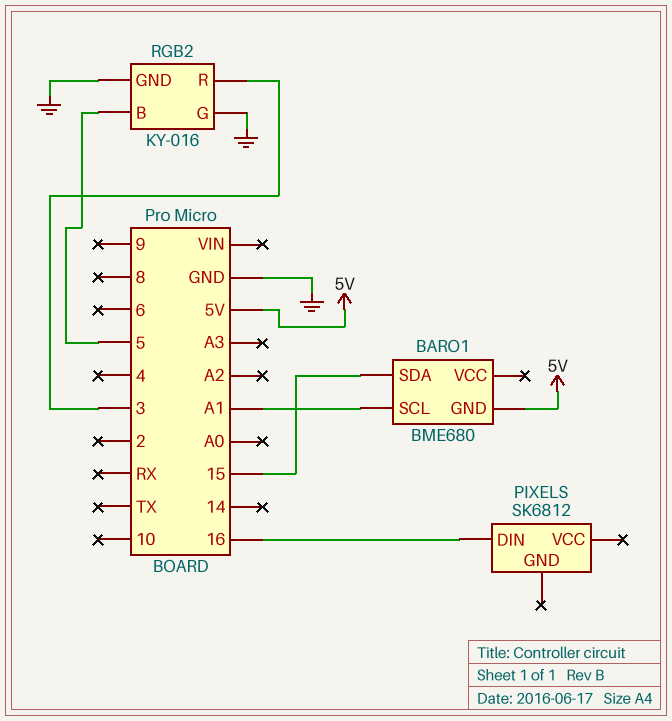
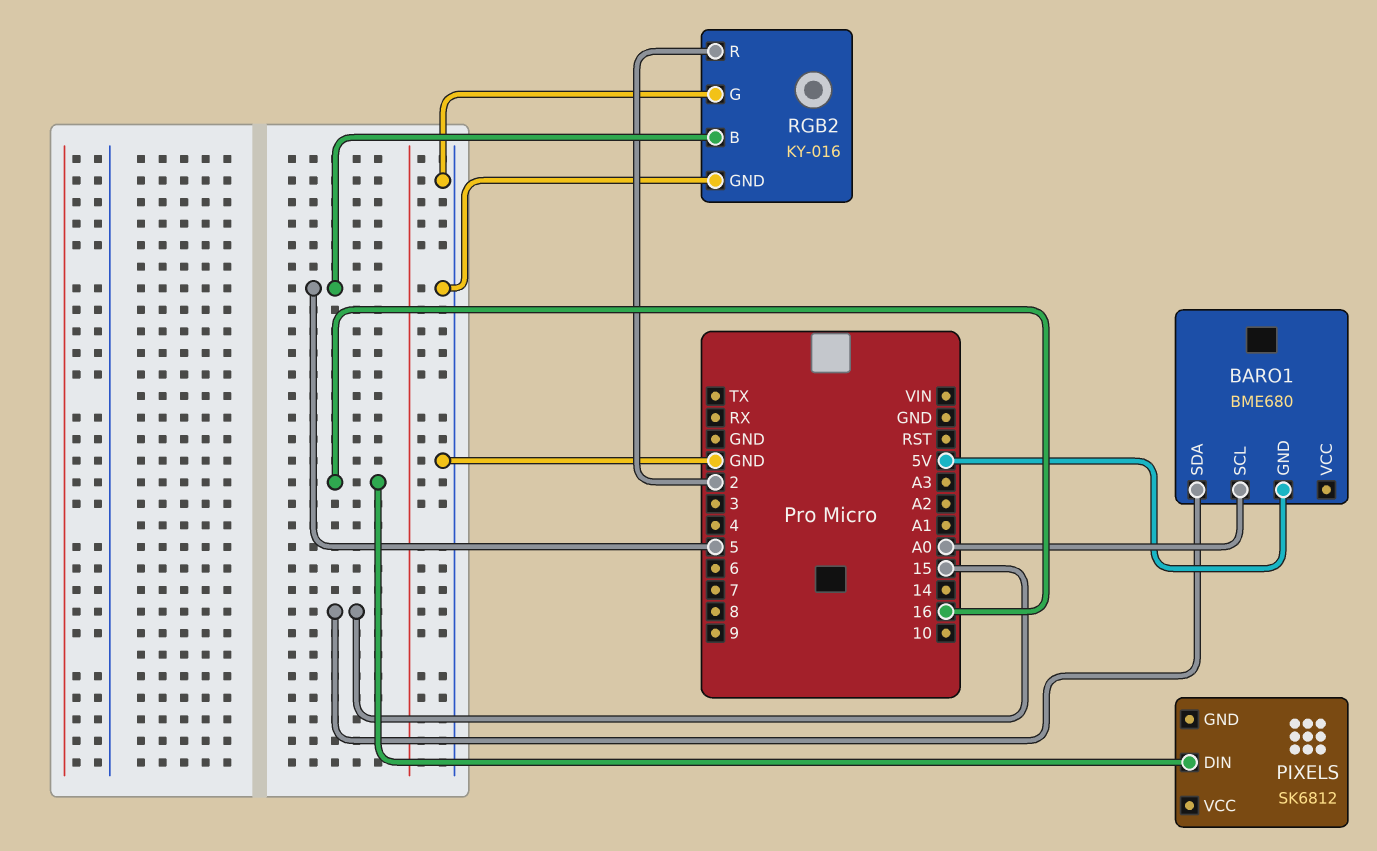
BARO1 pin SCL: A1 -> A0
RGB2 pin R: 3 -> 2

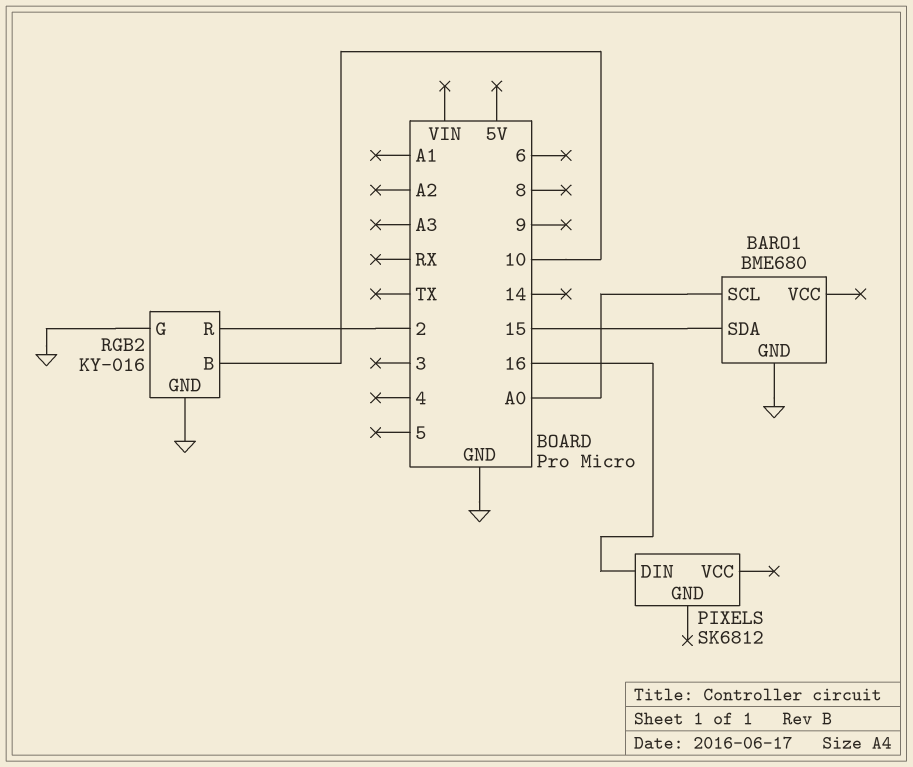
BARO1 pin GND: 5V -> GND
RGB2 pin B: 5 -> 10

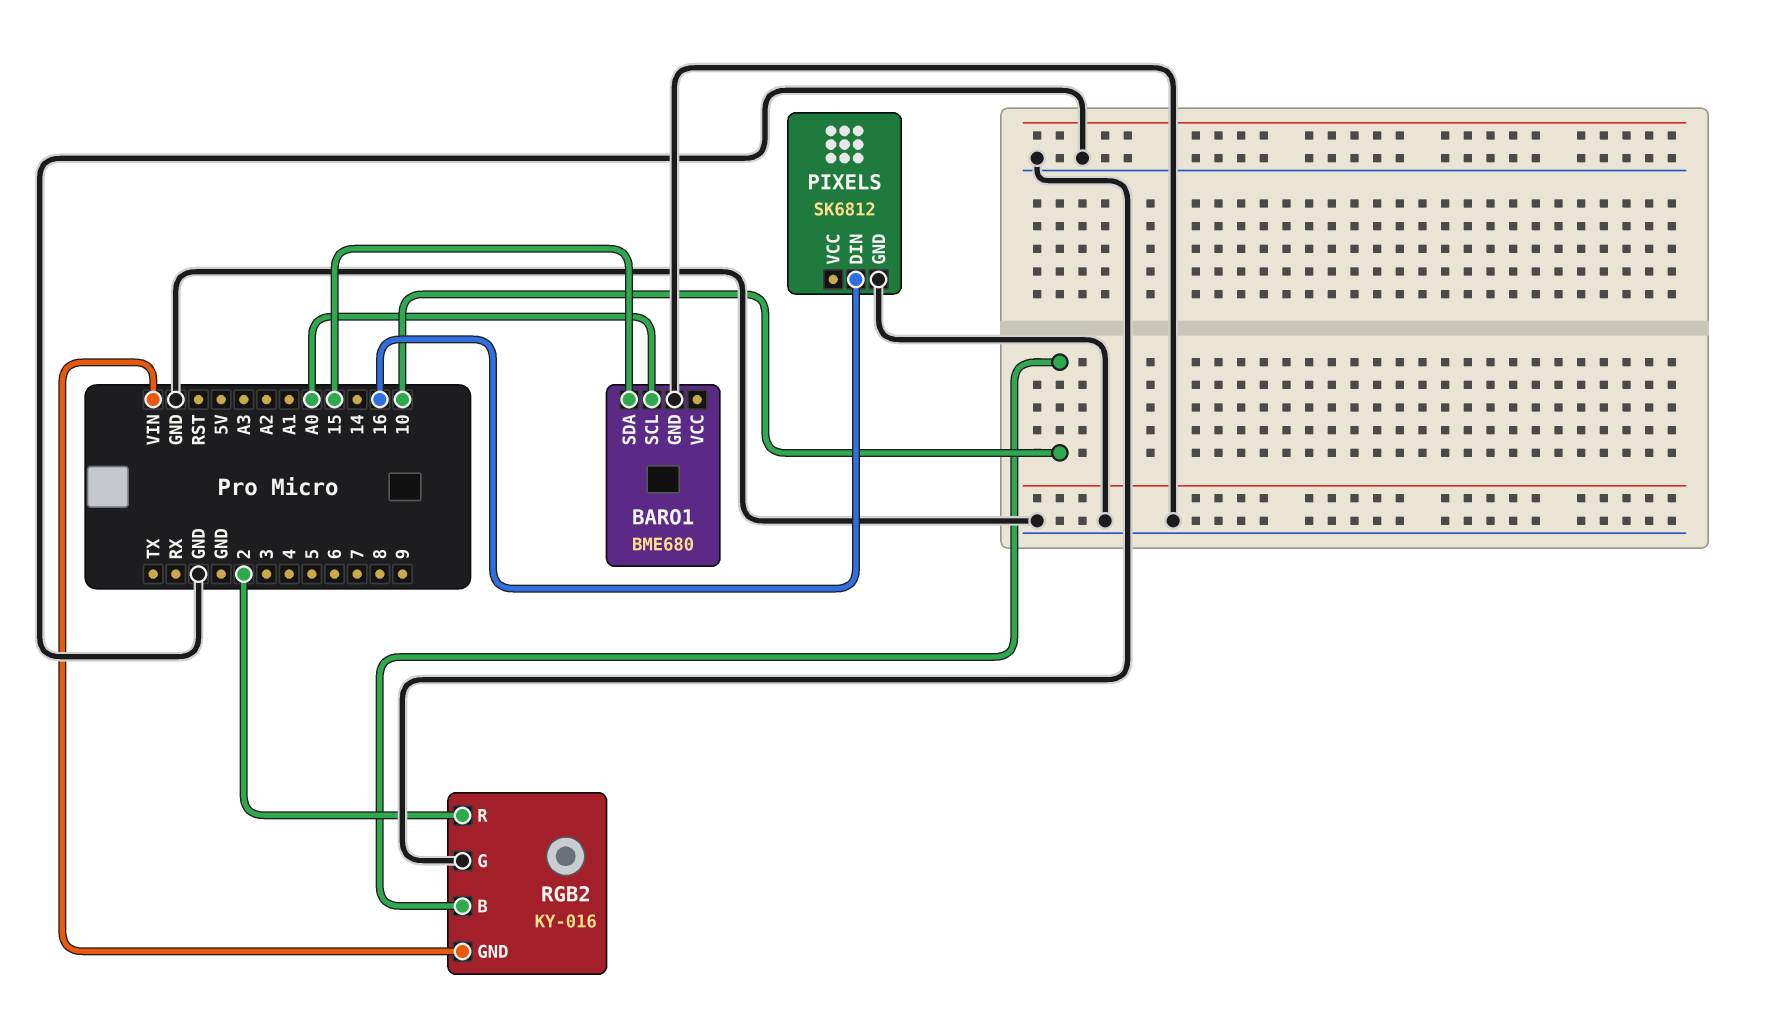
PIXELS pin GND: none -> GND
RGB2 pin GND: GND -> VIN

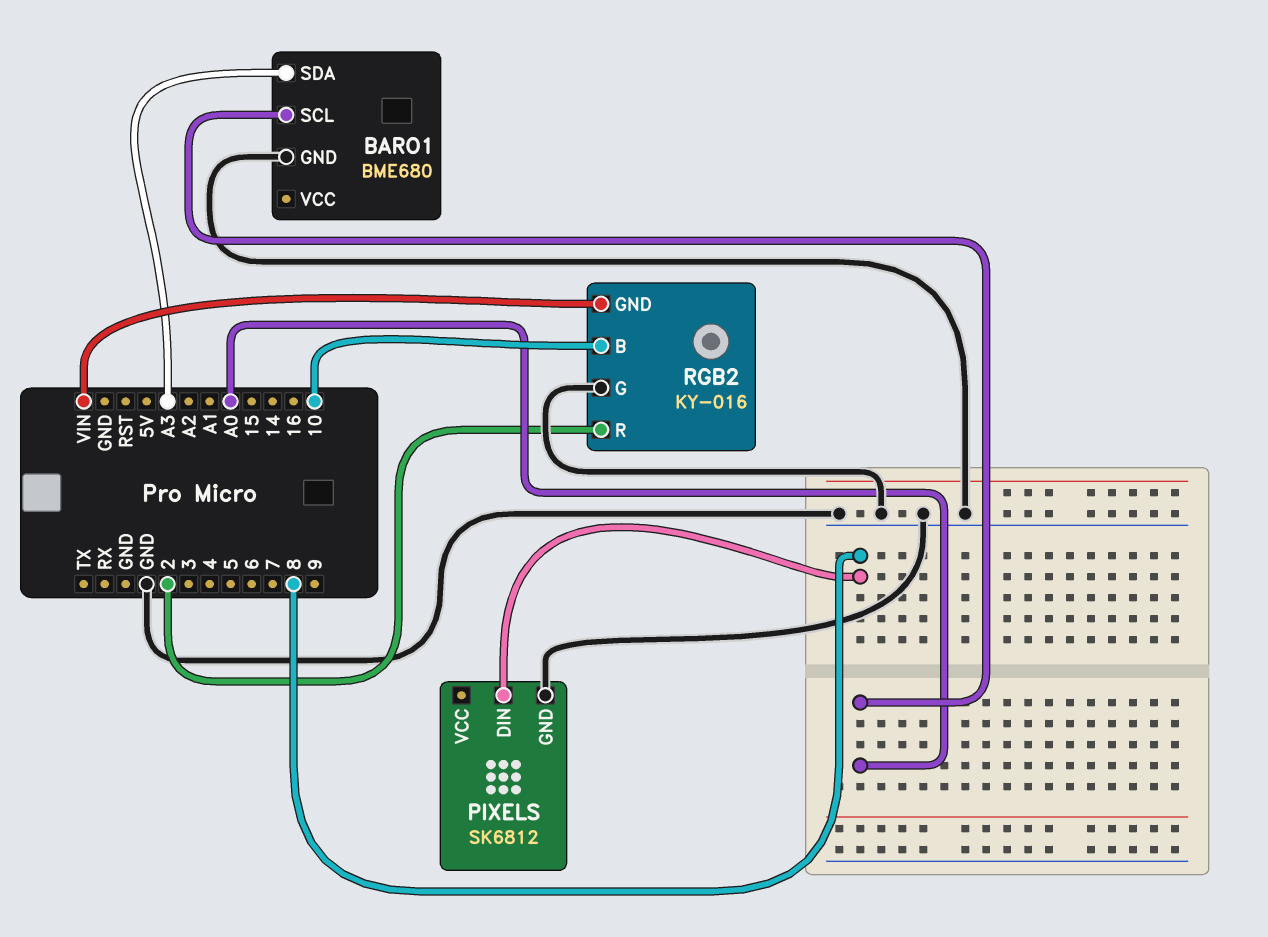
BARO1 pin SDA: 15 -> A3
PIXELS pin DIN: 16 -> 8

